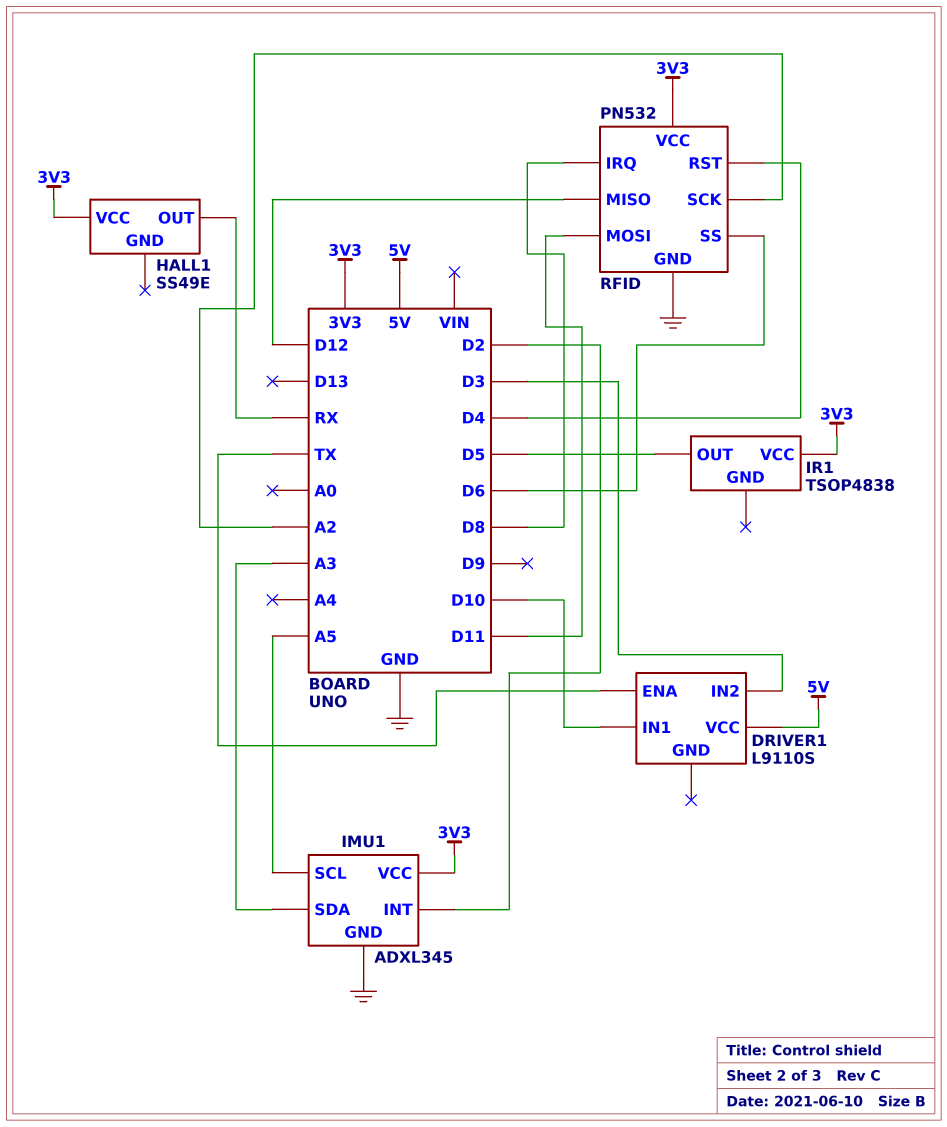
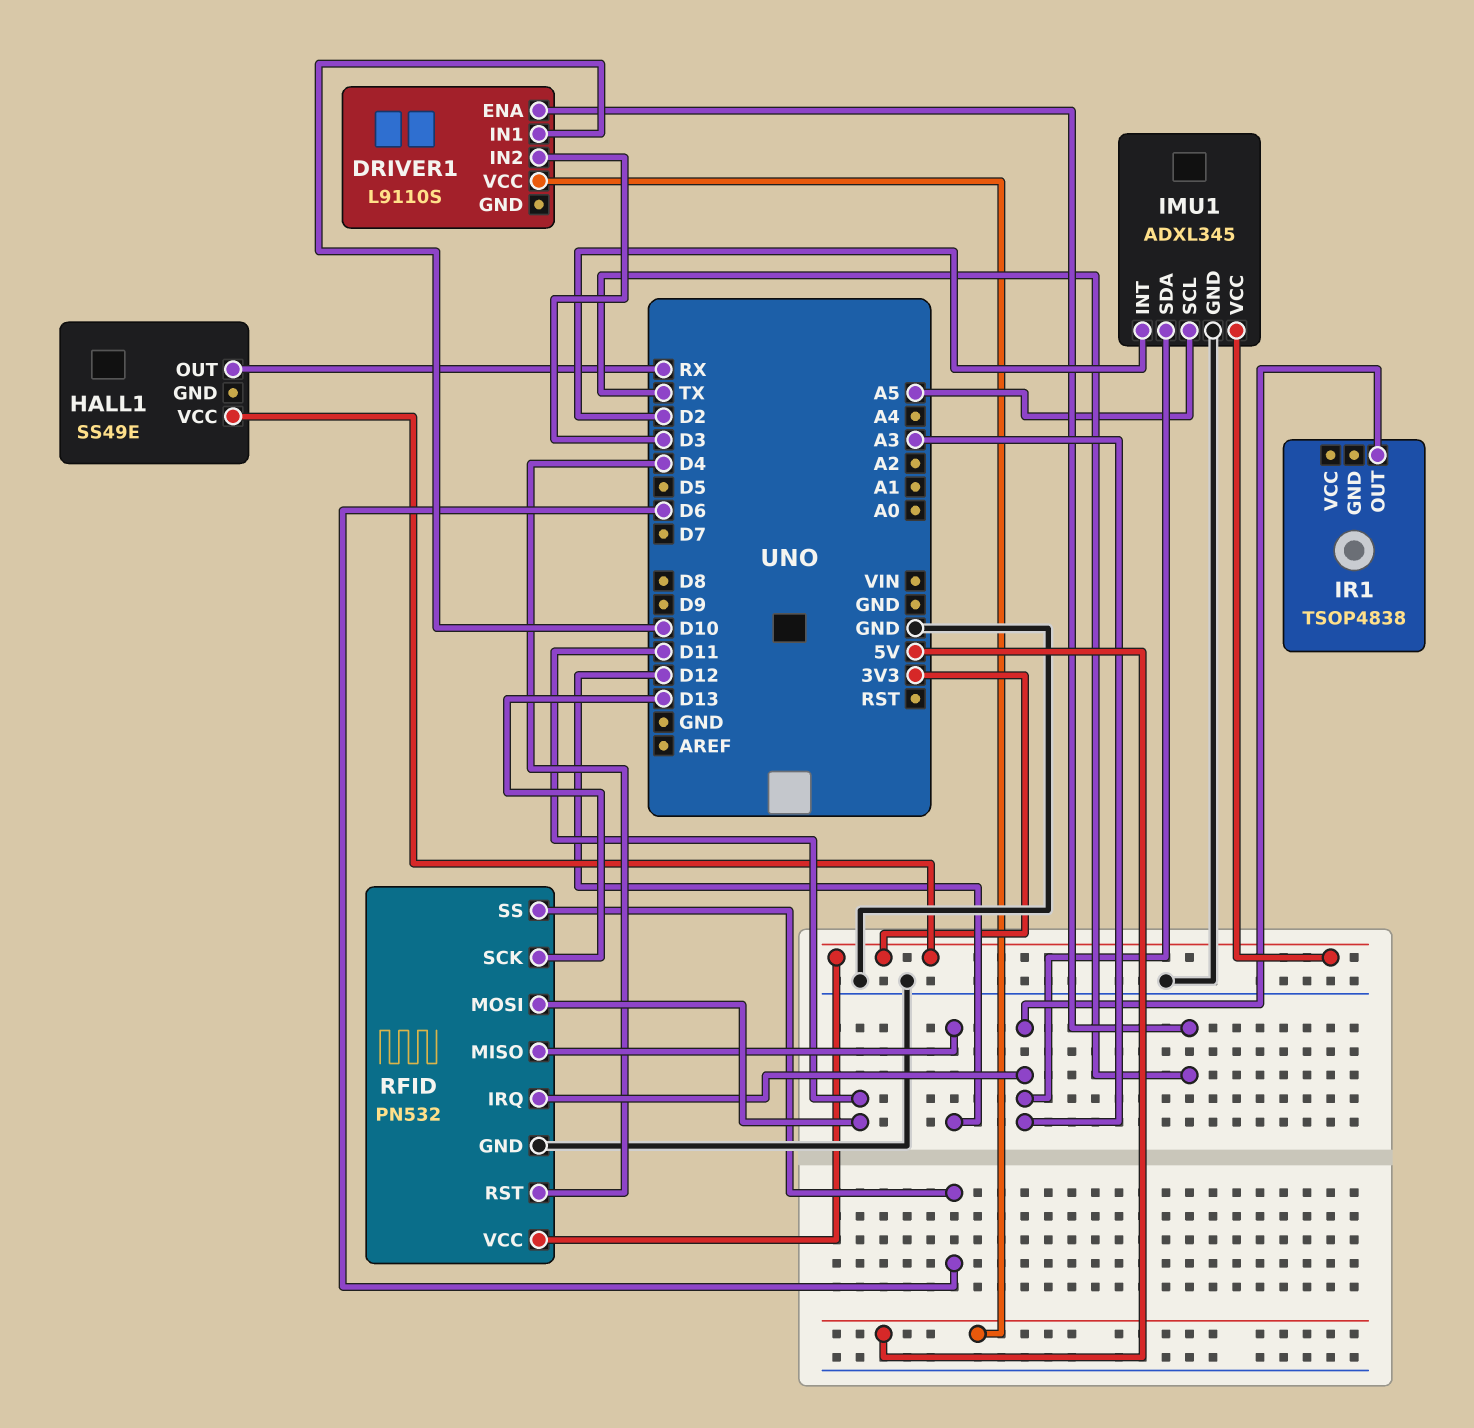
IR1 pin OUT: D5 -> A3
IR1 pin VCC: 3V3 -> none
RFID pin IRQ: D8 -> A3
RFID pin SCK: A2 -> D13

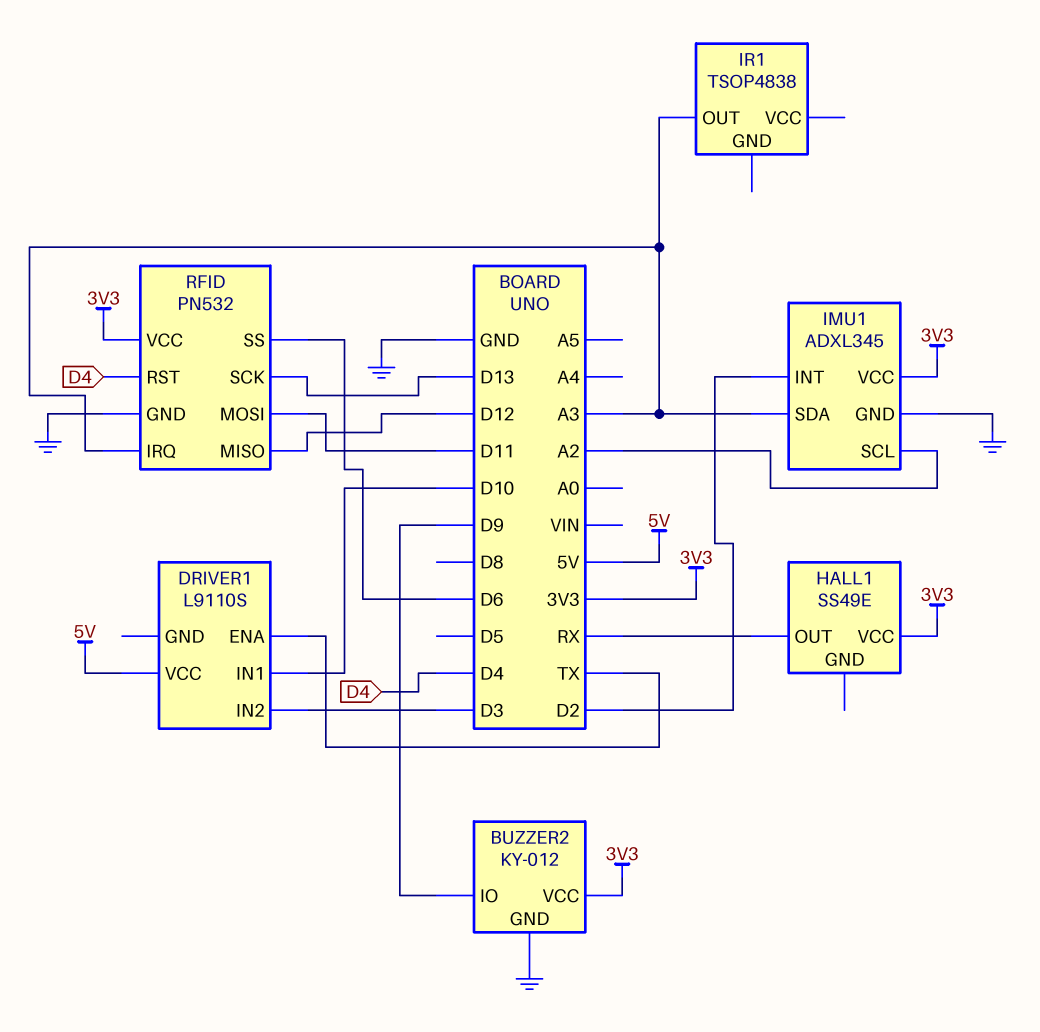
BUZZER2: none -> KY-012
BUZZER2 pin GND: none -> GND
BUZZER2 pin IO: none -> D9
BUZZER2 pin VCC: none -> 3V3
IMU1 pin SCL: A5 -> A2

